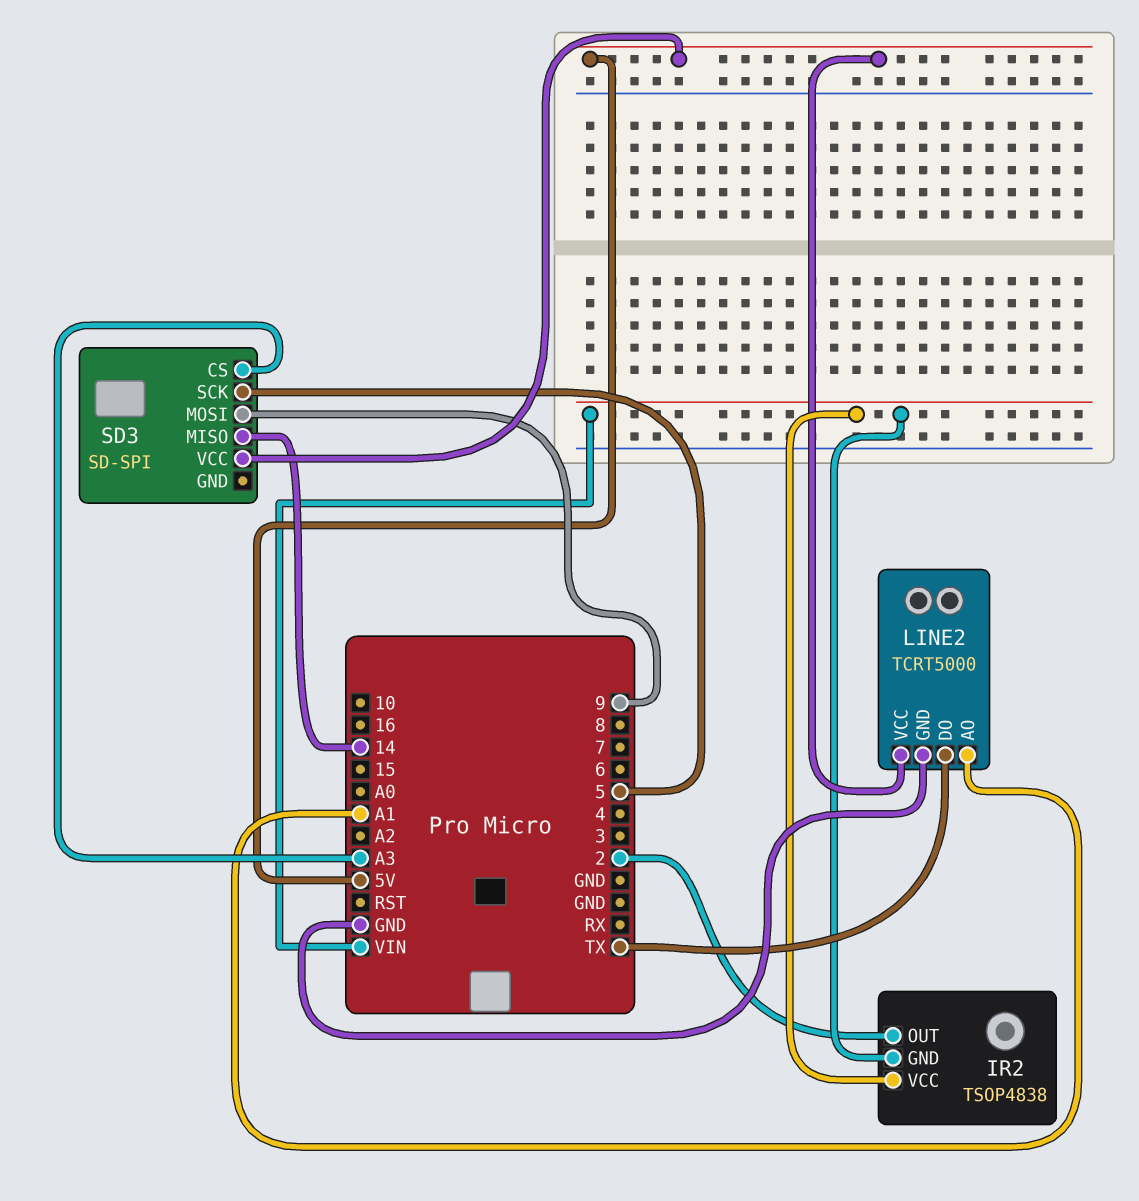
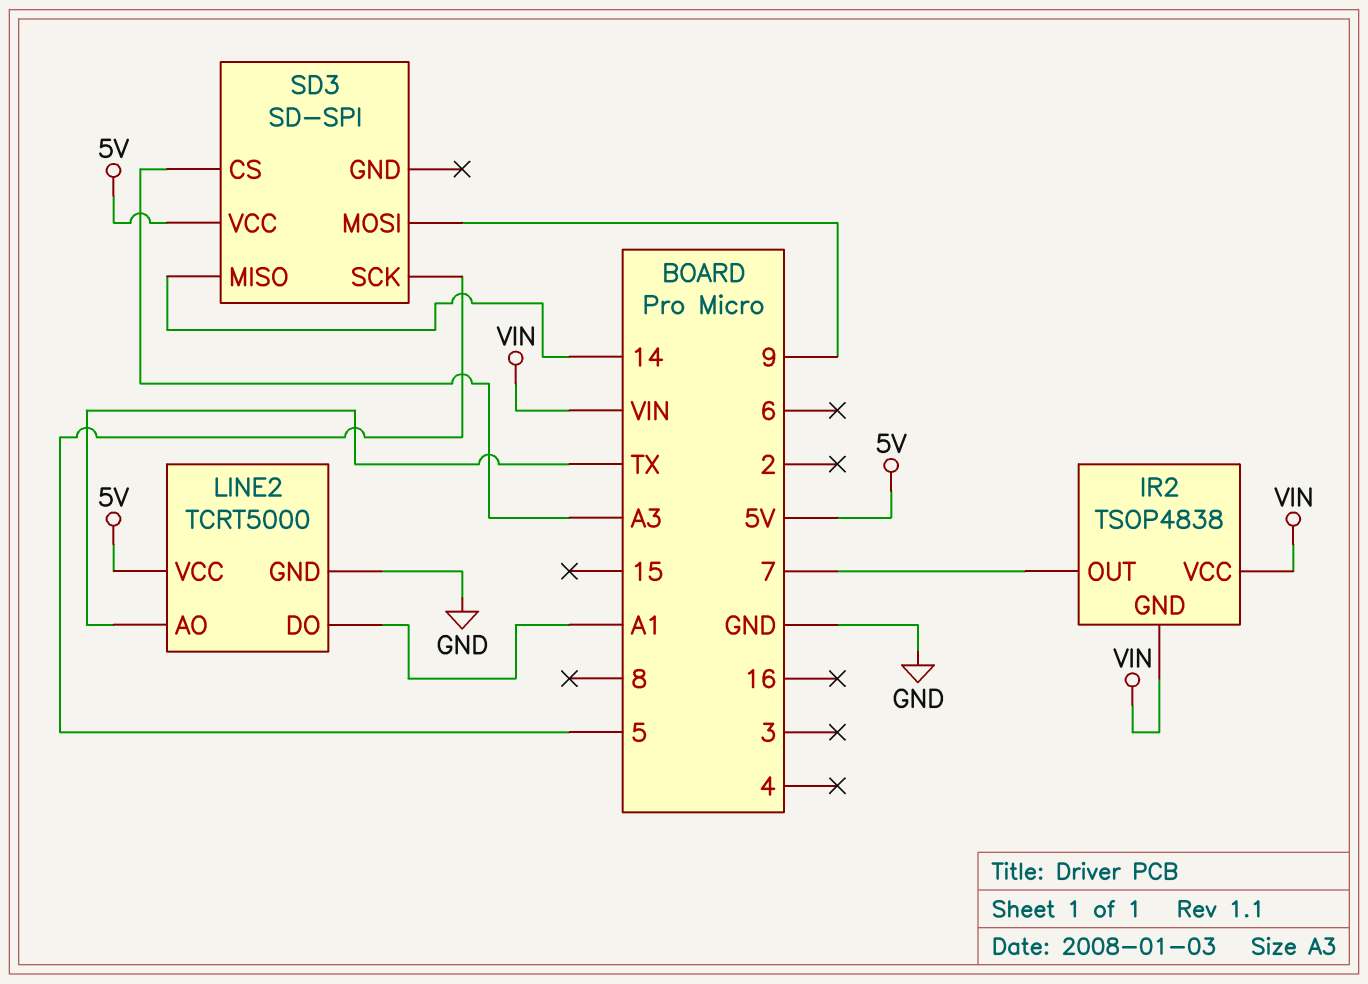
IR2 pin OUT: 2 -> 7
LINE2 pin AO: A1 -> TX
LINE2 pin DO: TX -> A1

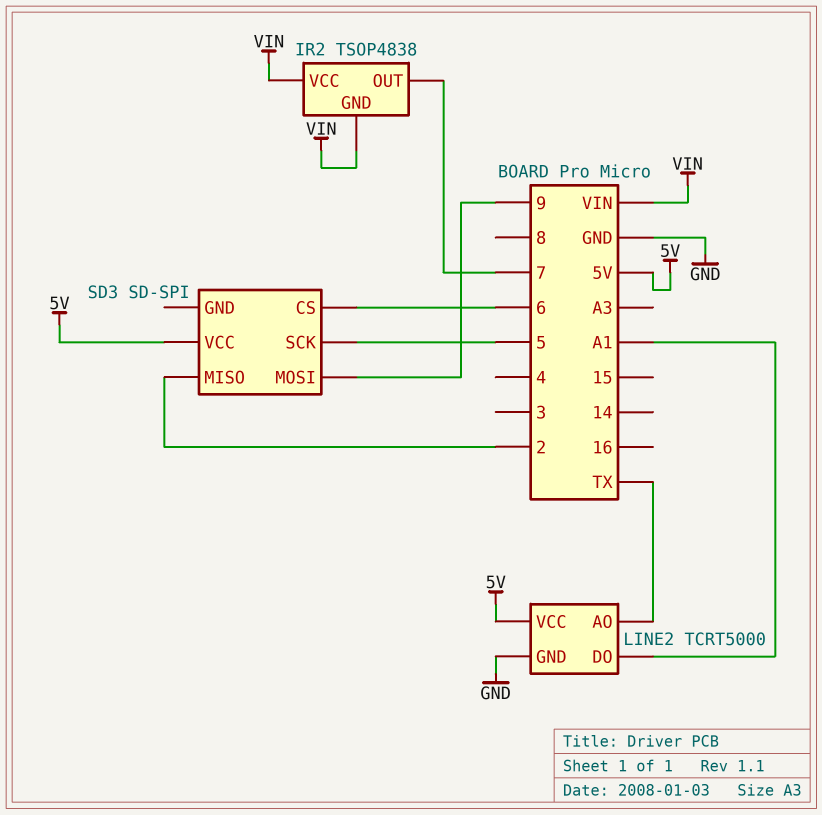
SD3 pin CS: A3 -> 6
SD3 pin MISO: 14 -> 2

